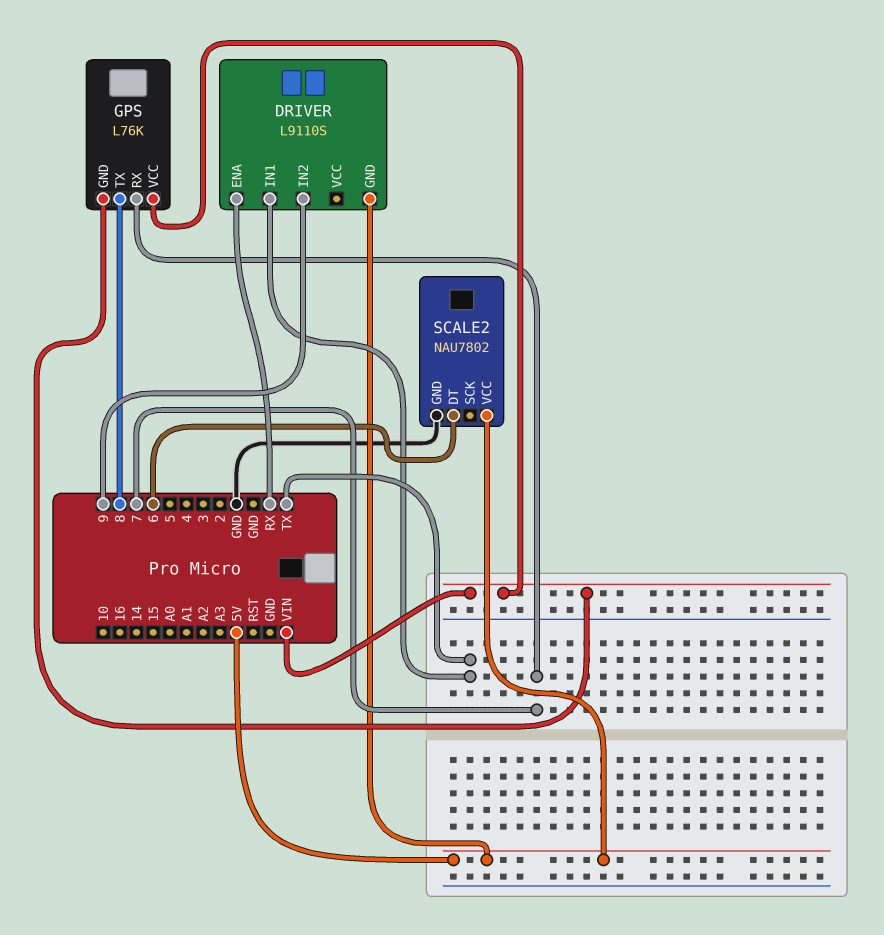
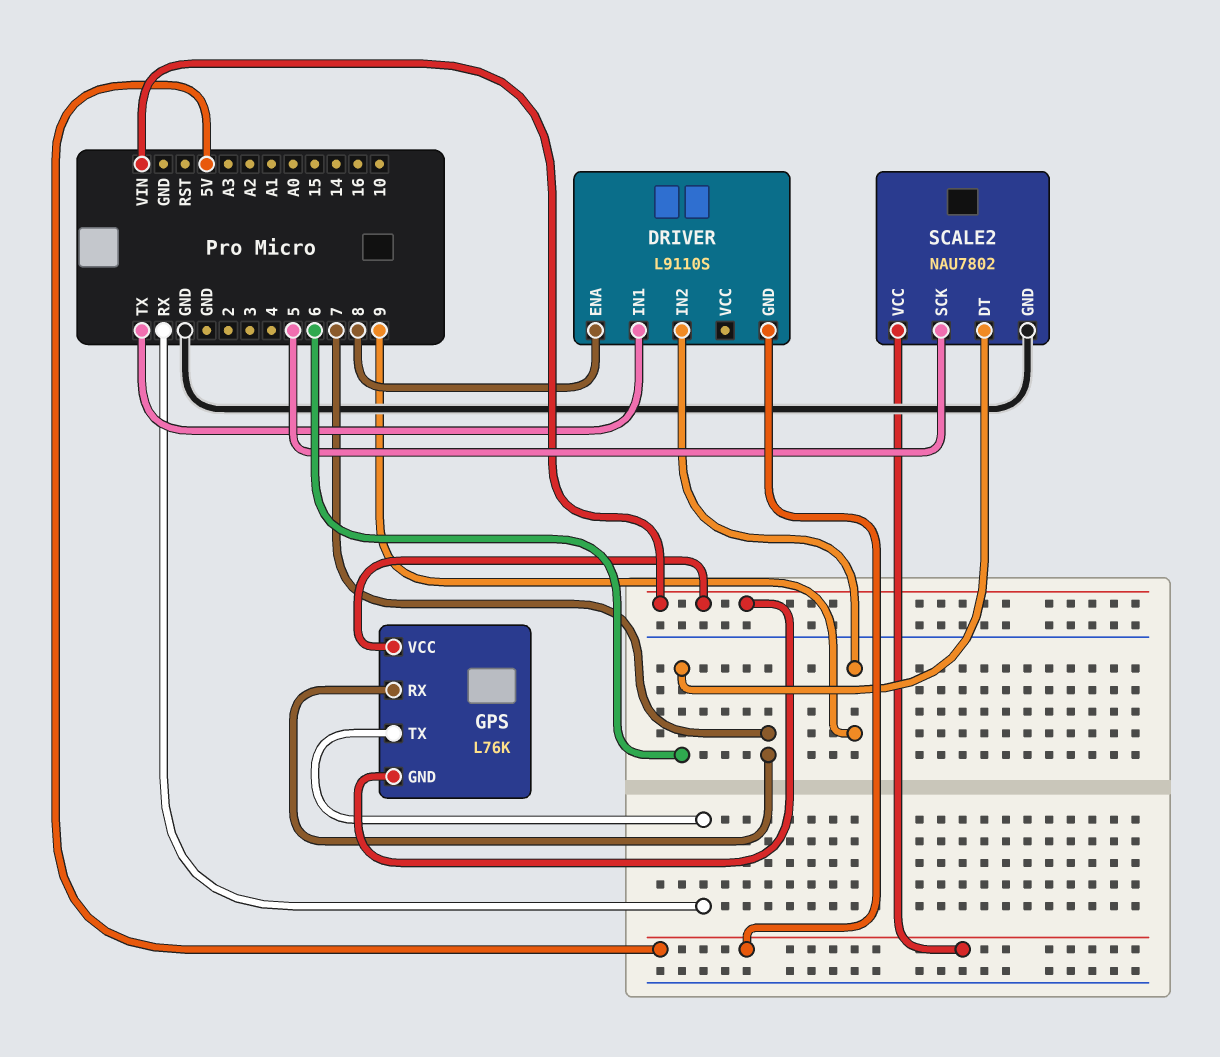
DRIVER pin ENA: RX -> 8
GPS pin TX: 8 -> RX
SCALE2 pin SCK: none -> 5

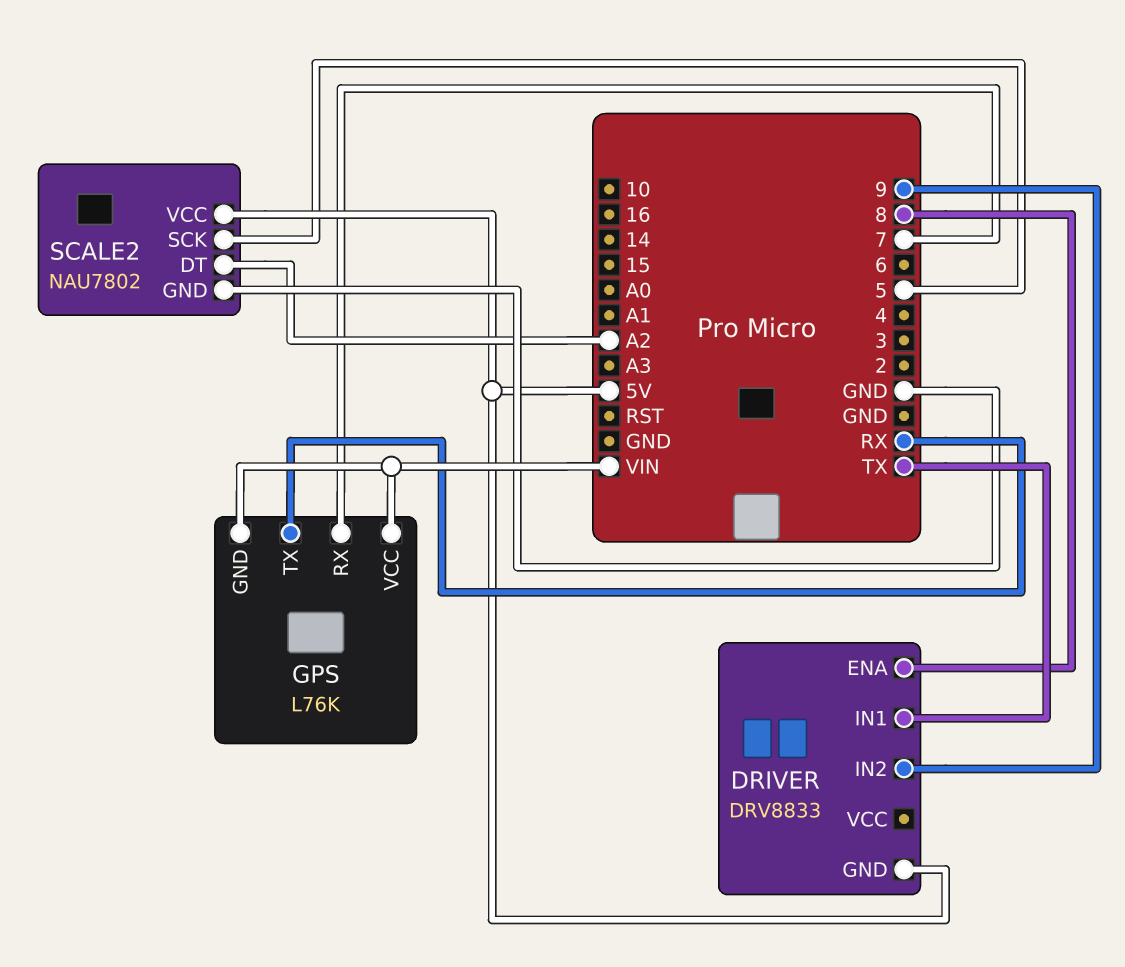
DRIVER: L9110S -> DRV8833
SCALE2 pin DT: 6 -> A2

